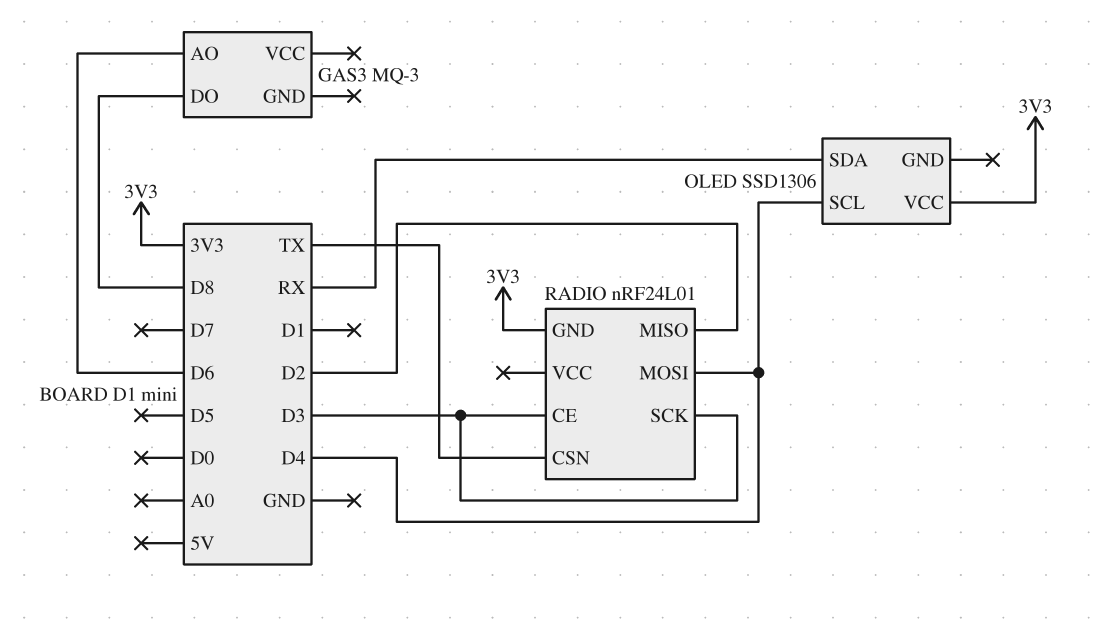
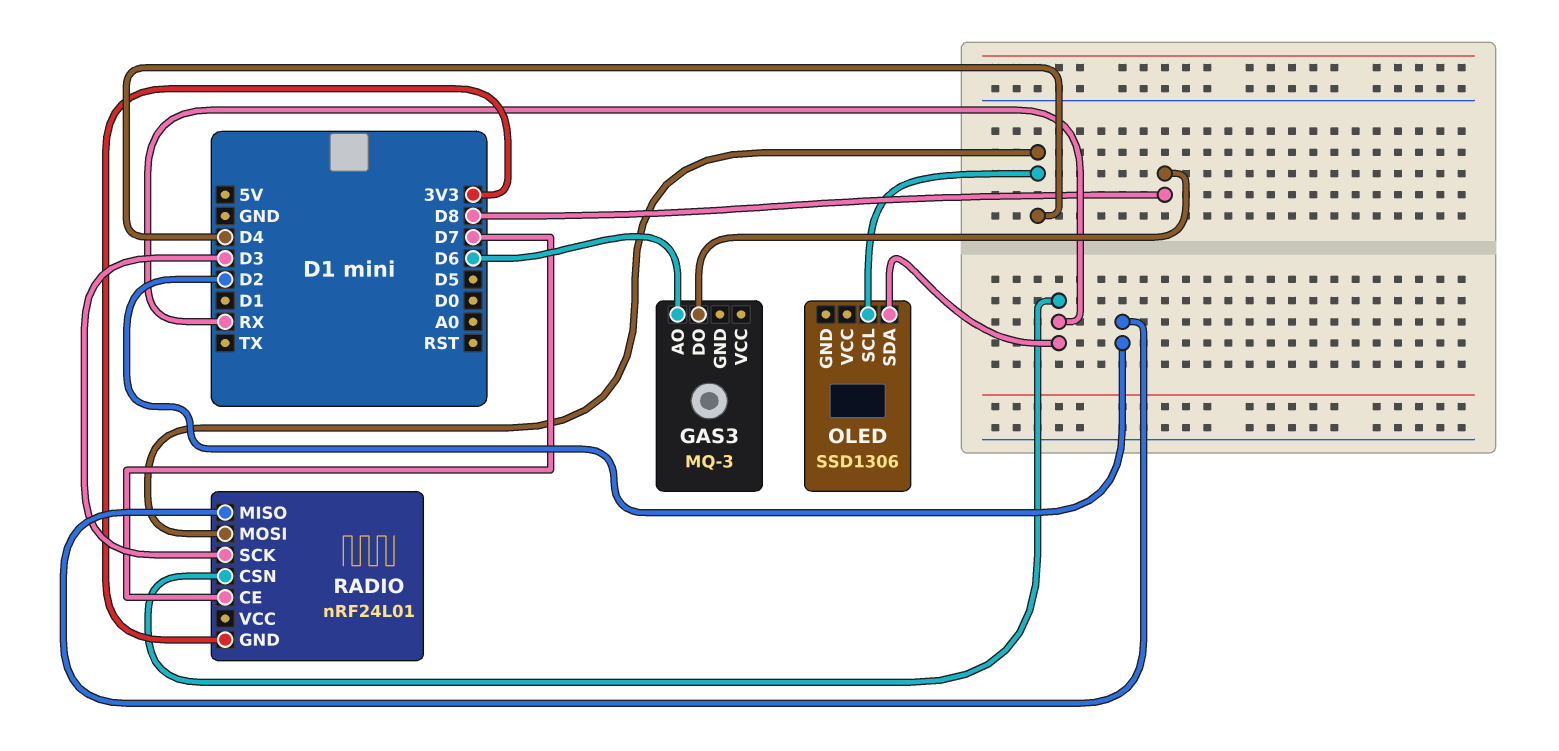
OLED pin VCC: 3V3 -> none
RADIO pin CE: D3 -> D7
RADIO pin CSN: TX -> RX

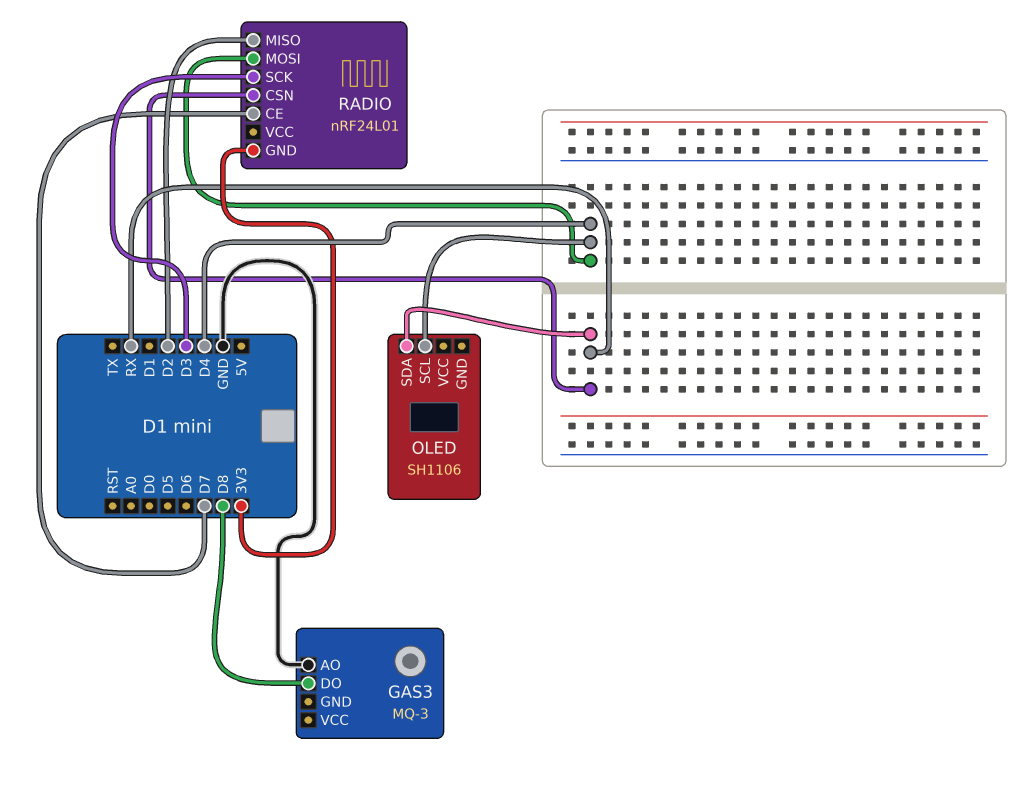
GAS3 pin AO: D6 -> GND
OLED: SSD1306 -> SH1106

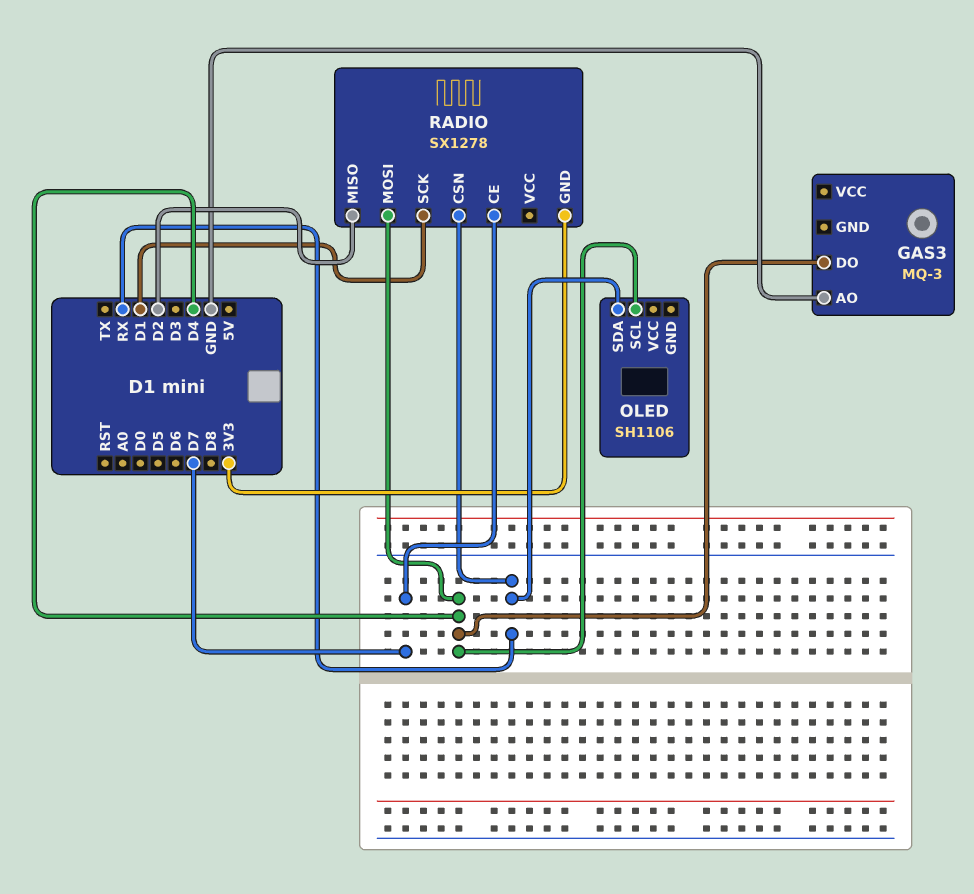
GAS3 pin DO: D8 -> D4
RADIO: nRF24L01 -> SX1278
RADIO pin SCK: D3 -> D1

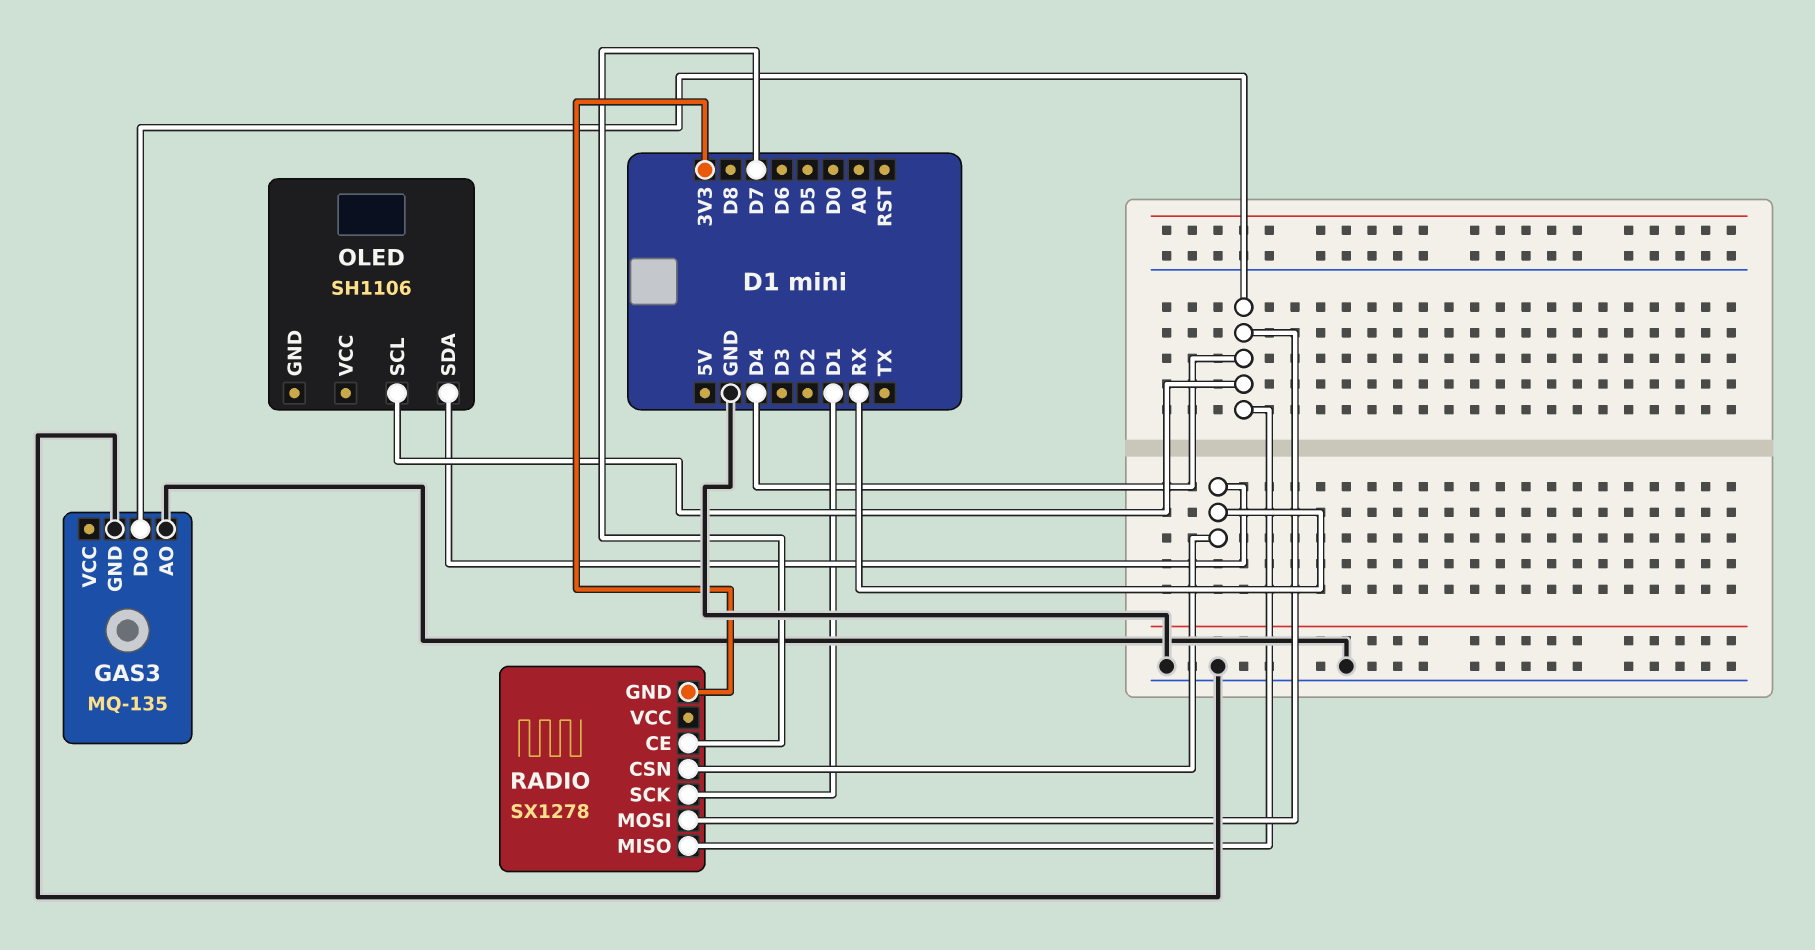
GAS3: MQ-3 -> MQ-135
GAS3 pin GND: none -> GND
RADIO pin MISO: D2 -> D4

